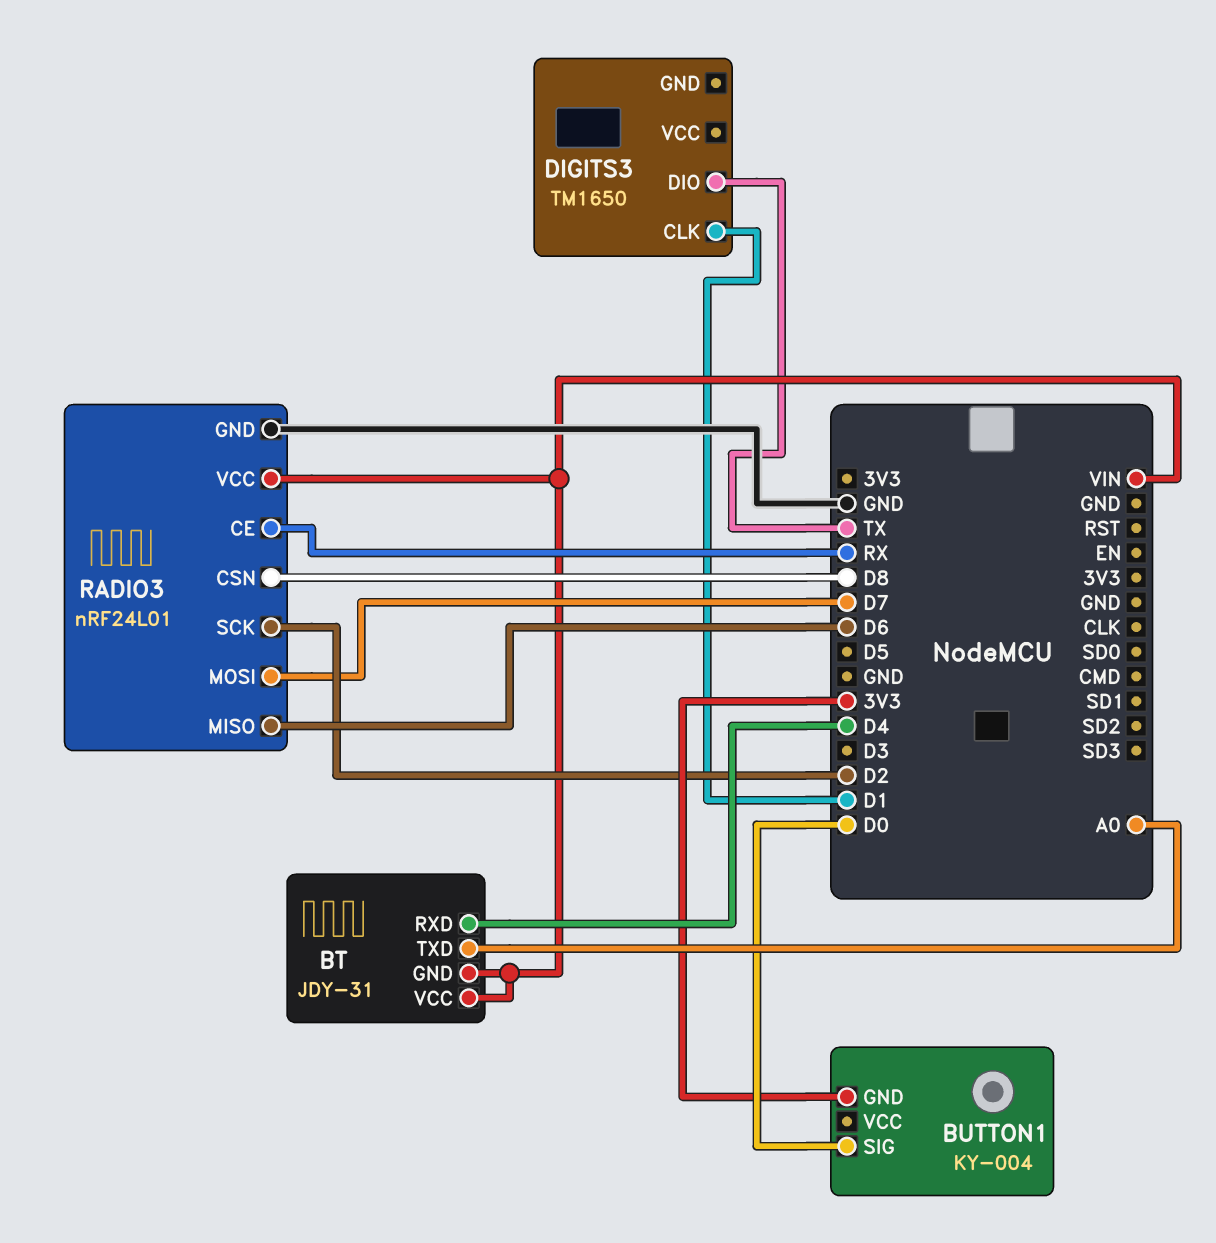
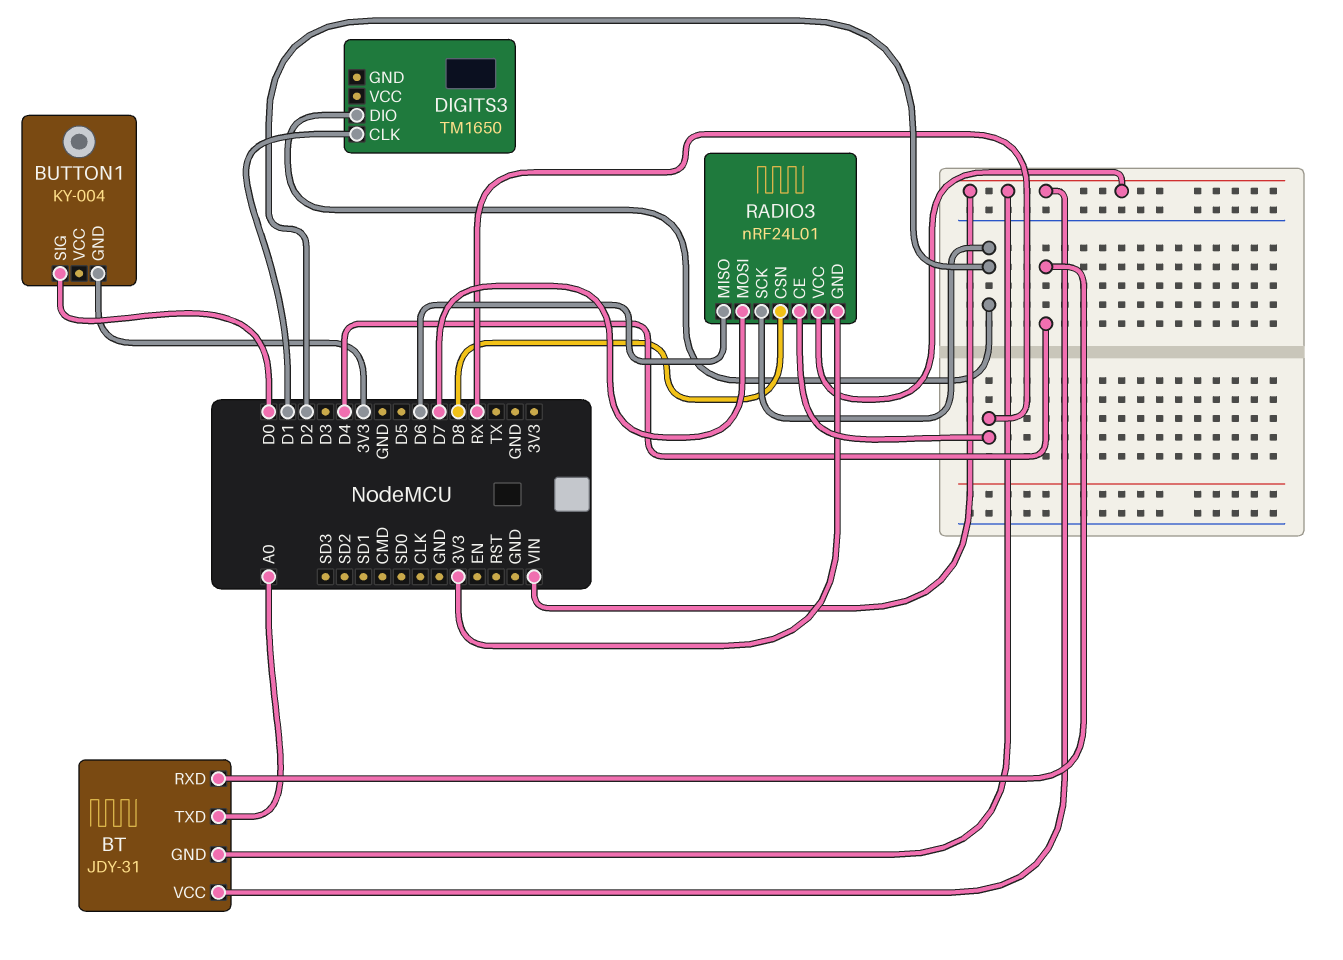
DIGITS3 pin DIO: TX -> D2
RADIO3 pin GND: GND -> 3V3

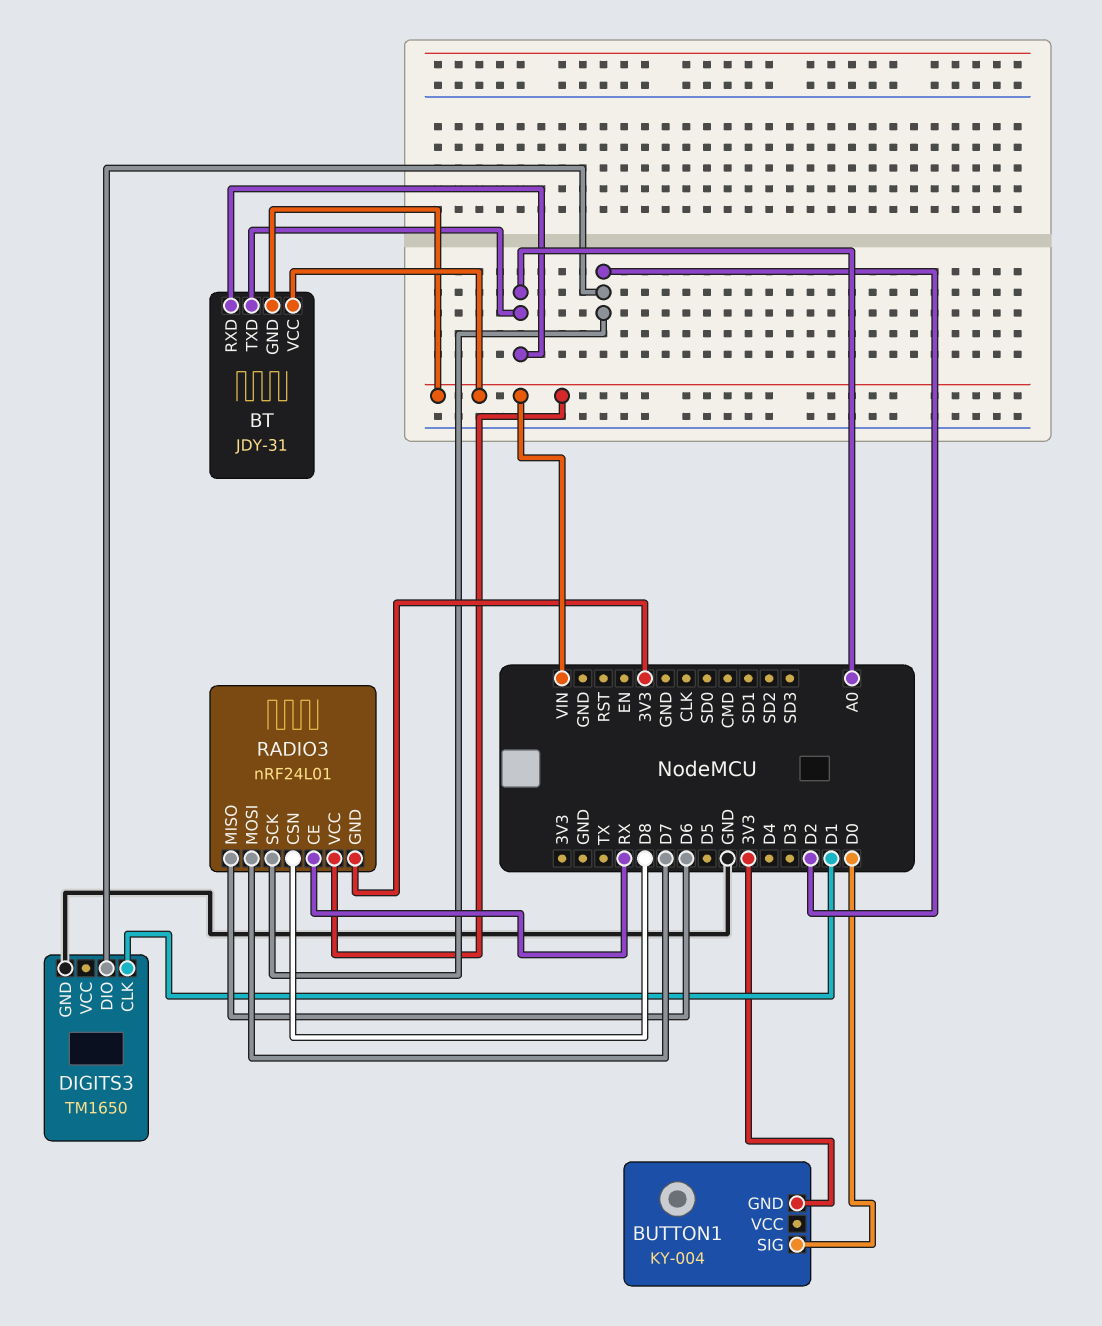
BT pin RXD: D4 -> A0
DIGITS3 pin GND: none -> GND

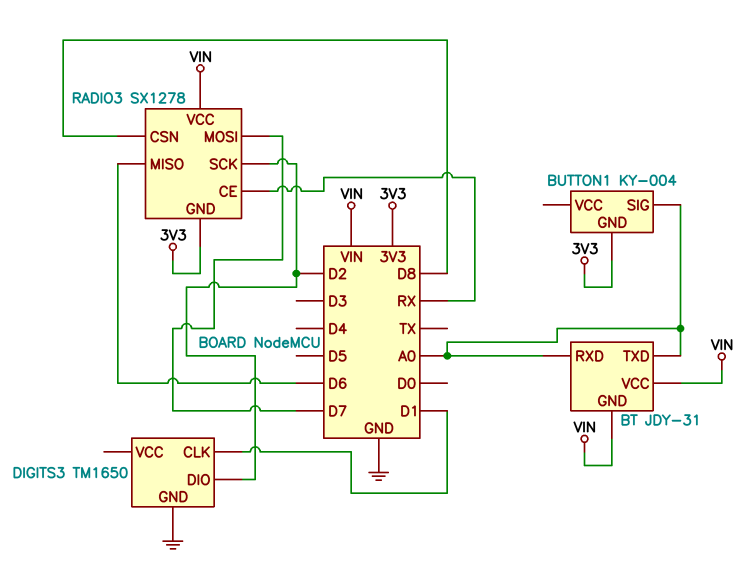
BUTTON1 pin SIG: D0 -> A0
RADIO3: nRF24L01 -> SX1278

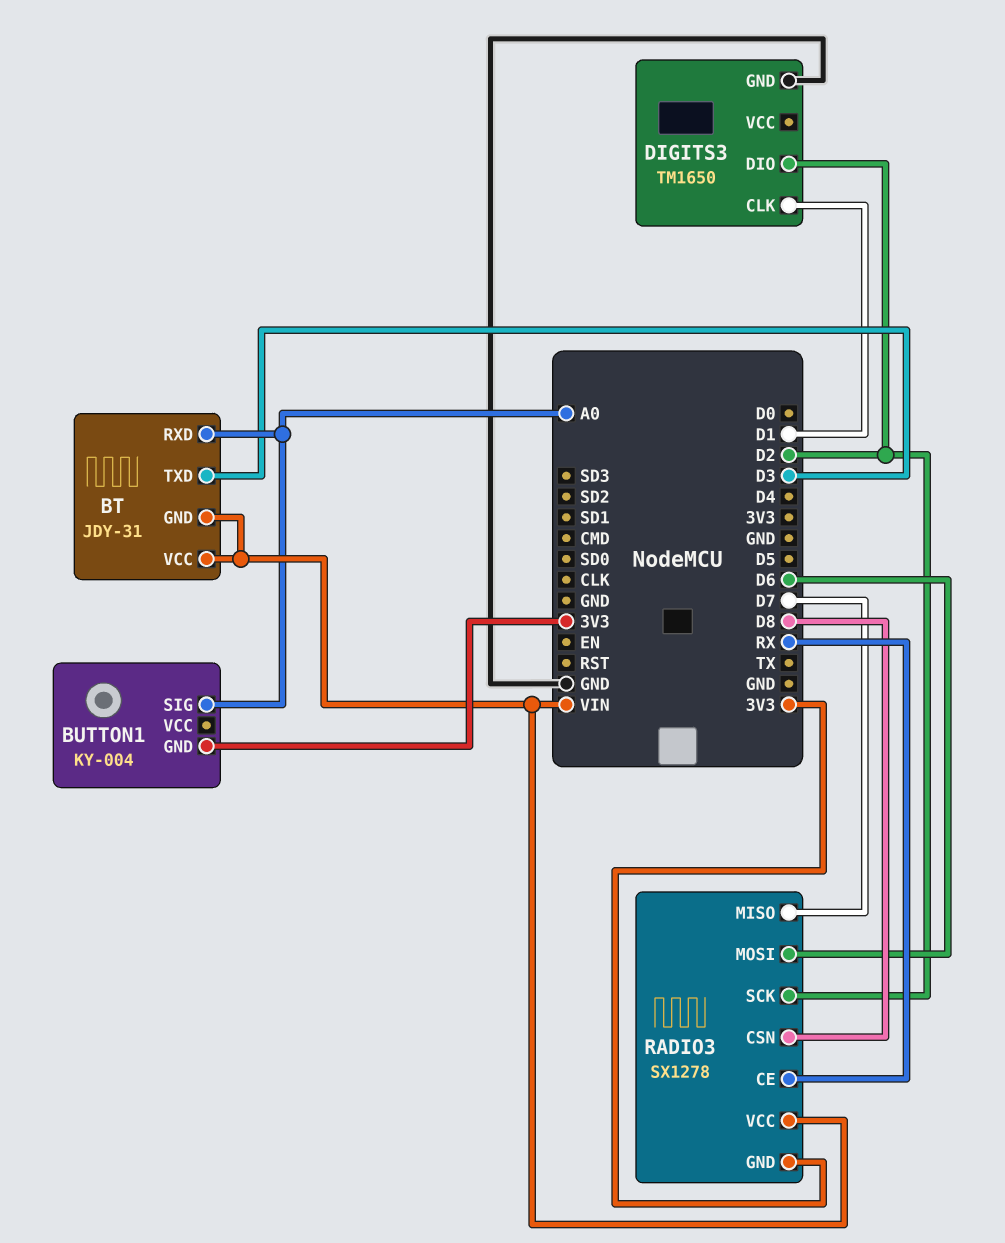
BT pin TXD: A0 -> D3
RADIO3 pin MISO: D6 -> D7
RADIO3 pin MOSI: D7 -> D6

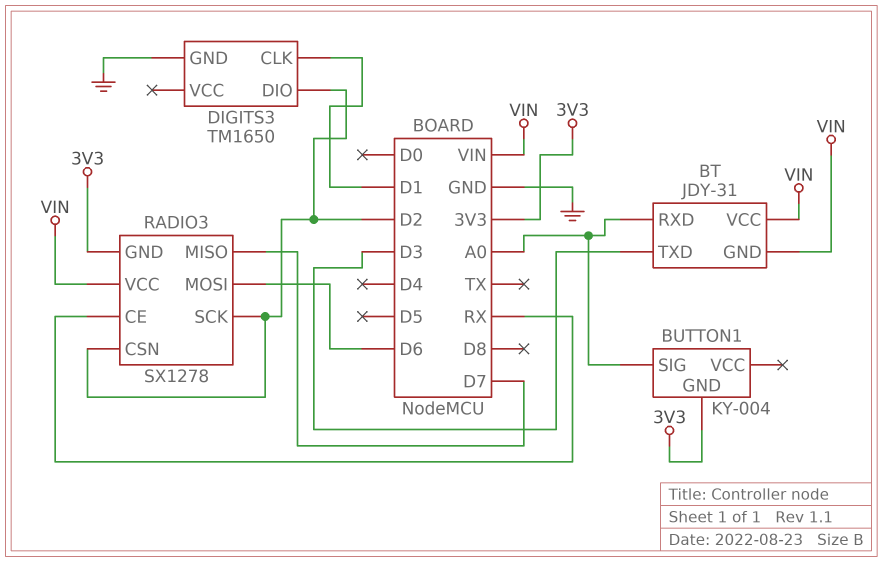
RADIO3 pin CSN: D8 -> D2

